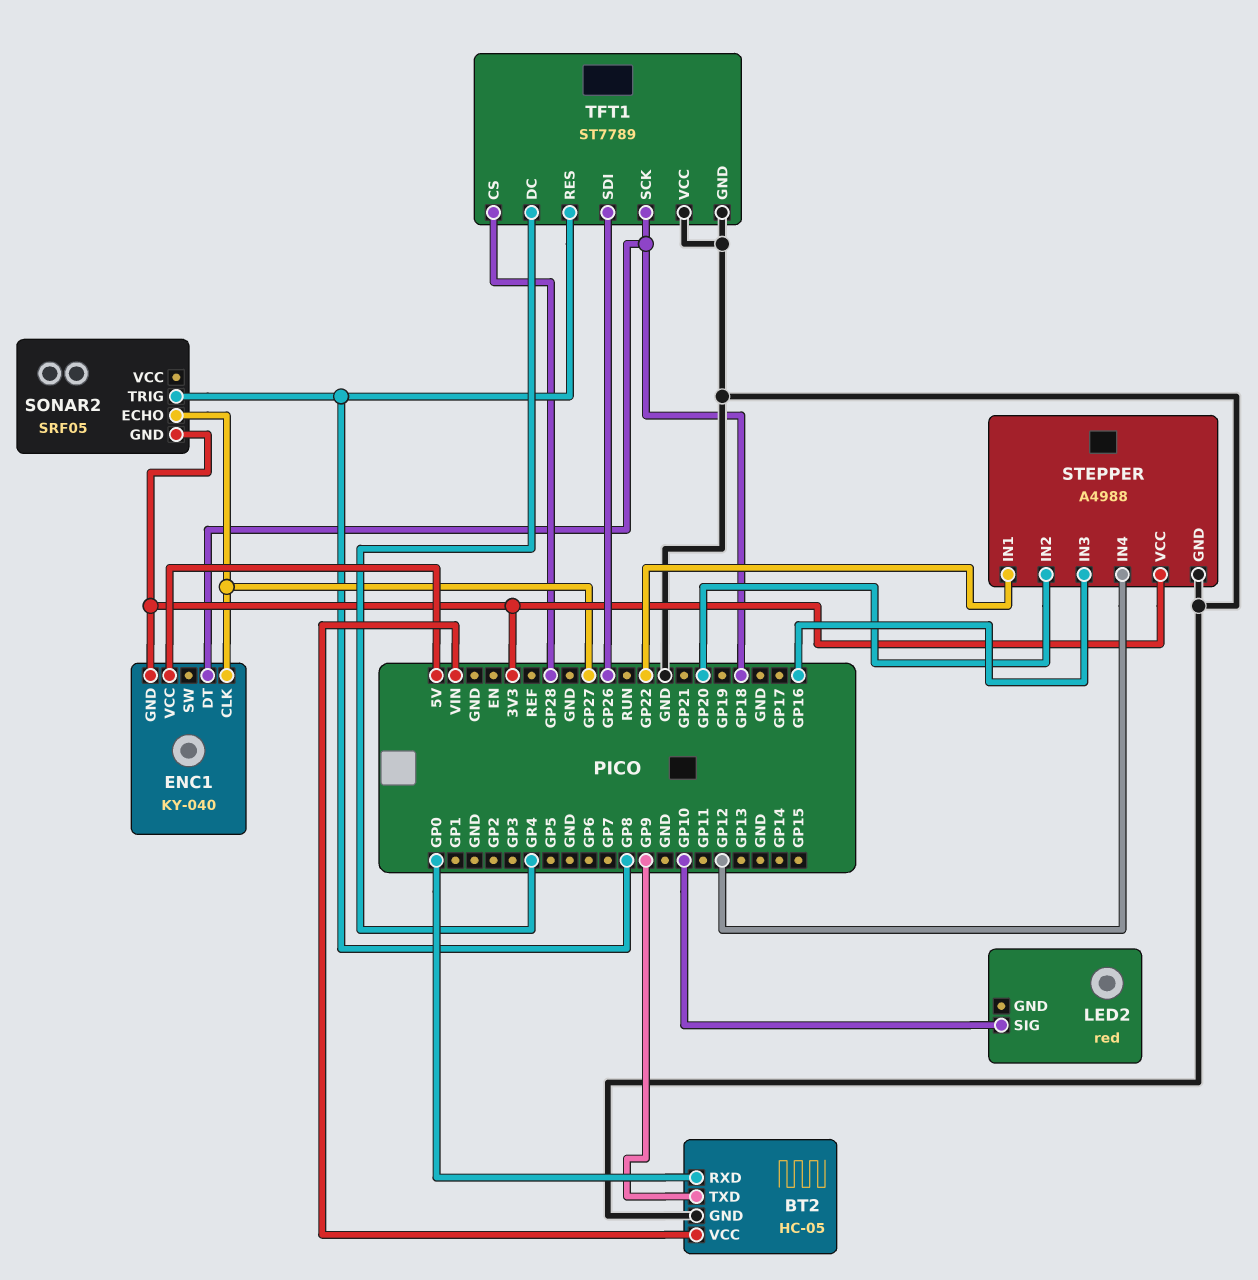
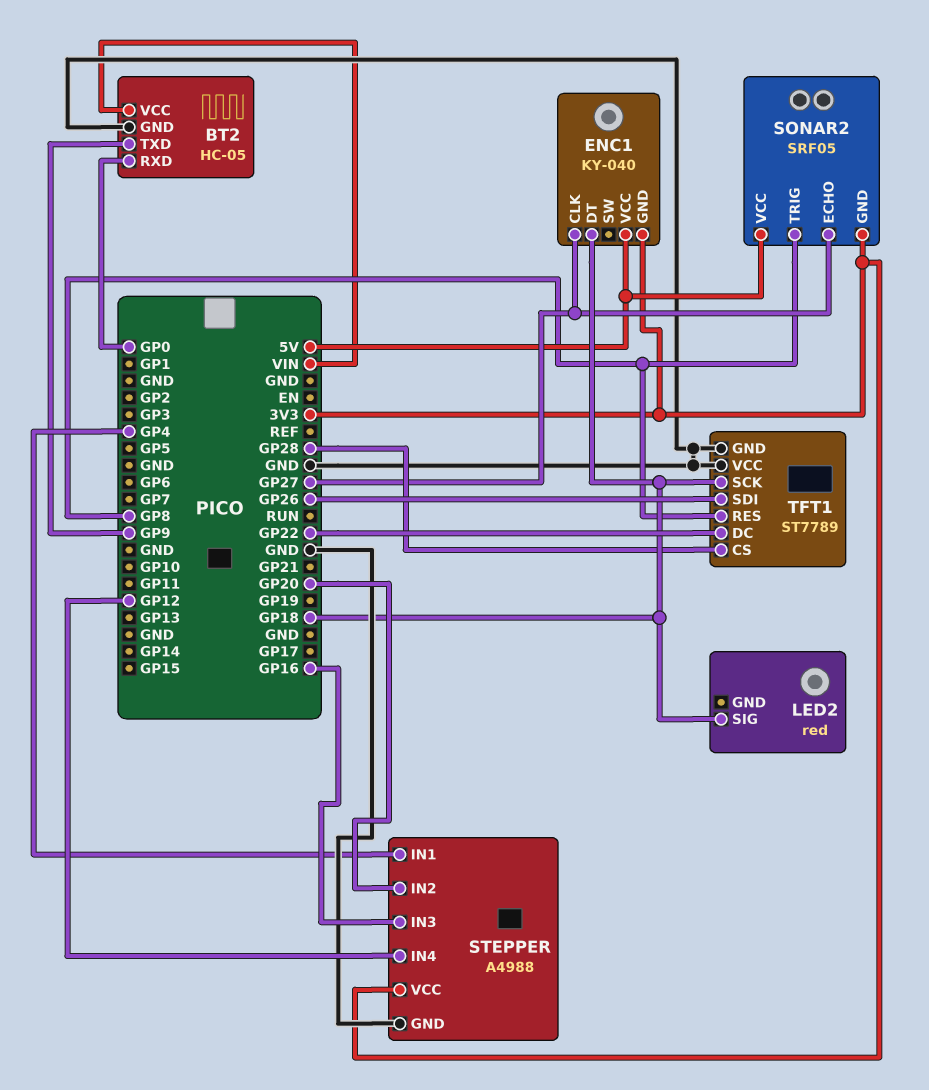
LED2 pin SIG: GP10 -> GP18
SONAR2 pin VCC: none -> 5V
STEPPER pin IN1: GP22 -> GP4
TFT1 pin DC: GP4 -> GP22

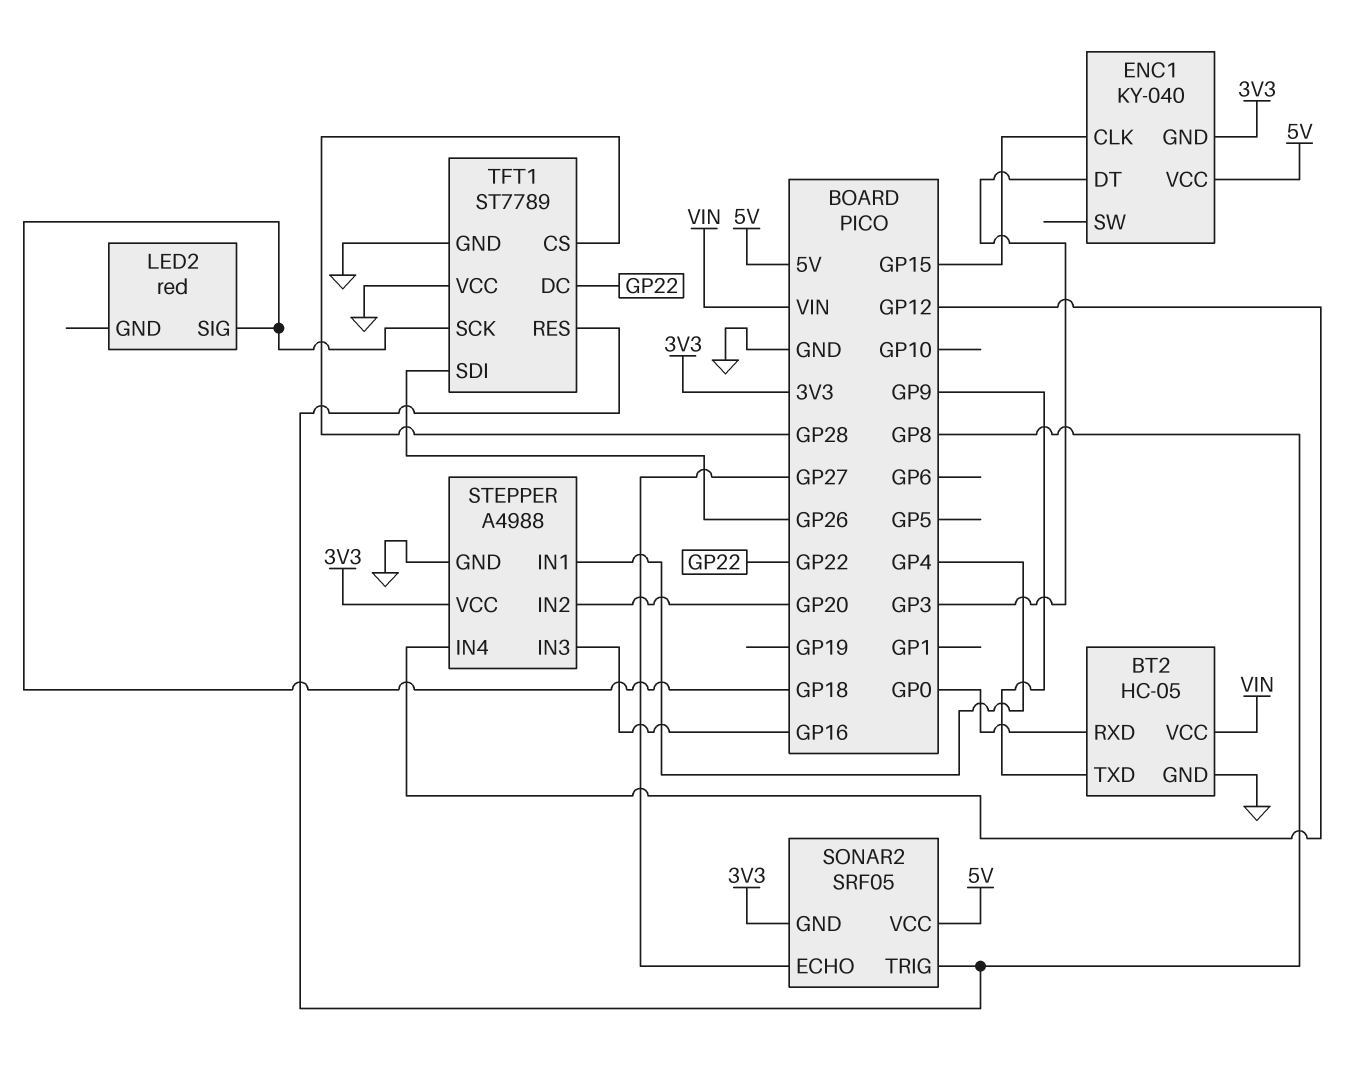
ENC1 pin CLK: GP27 -> GP15
ENC1 pin DT: GP18 -> GP3

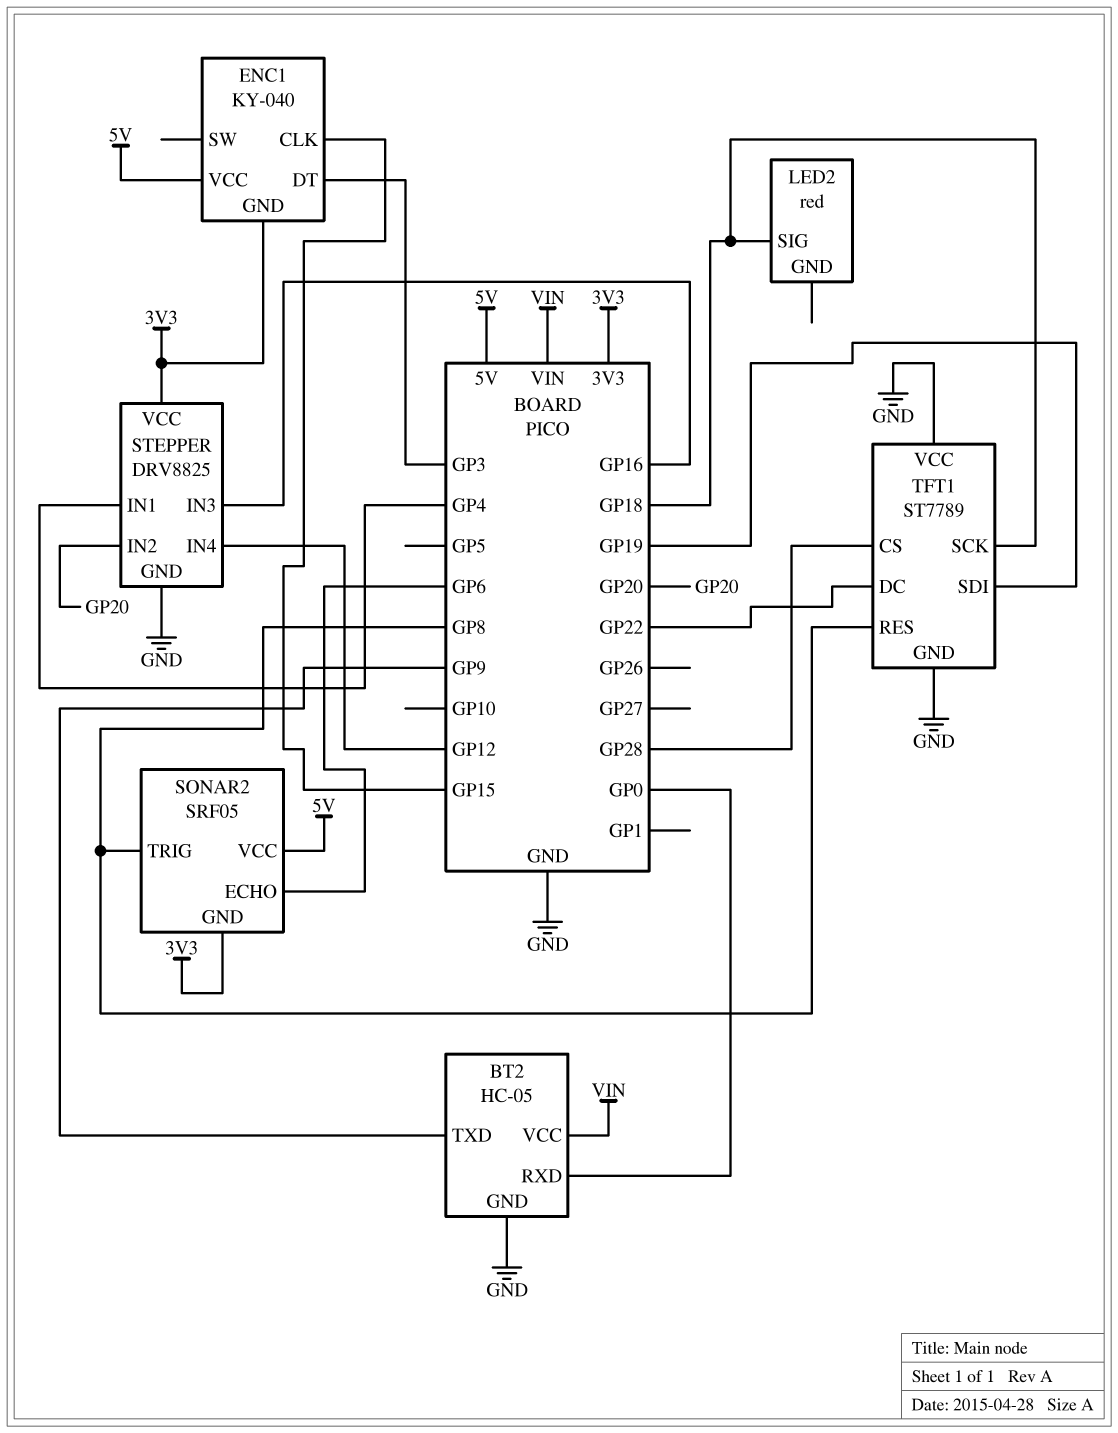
SONAR2 pin ECHO: GP27 -> GP6
STEPPER: A4988 -> DRV8825
TFT1 pin SDI: GP26 -> GP19

